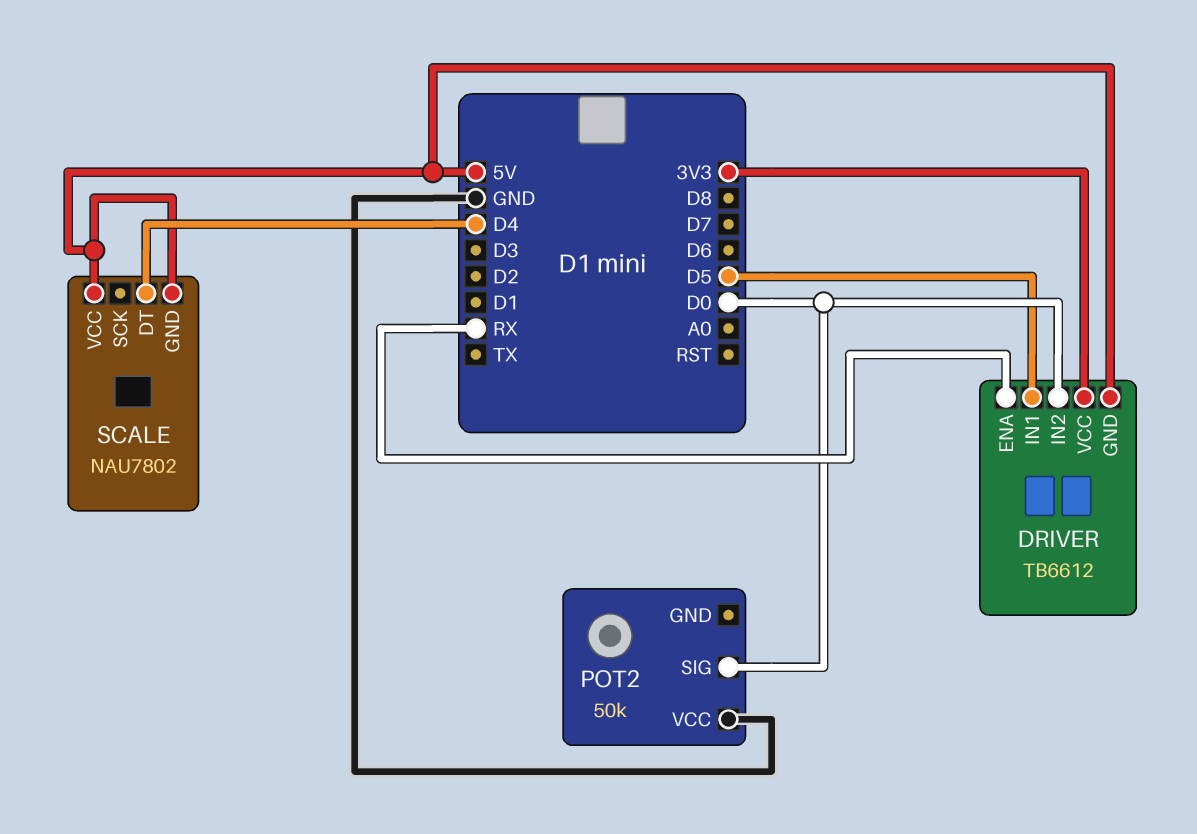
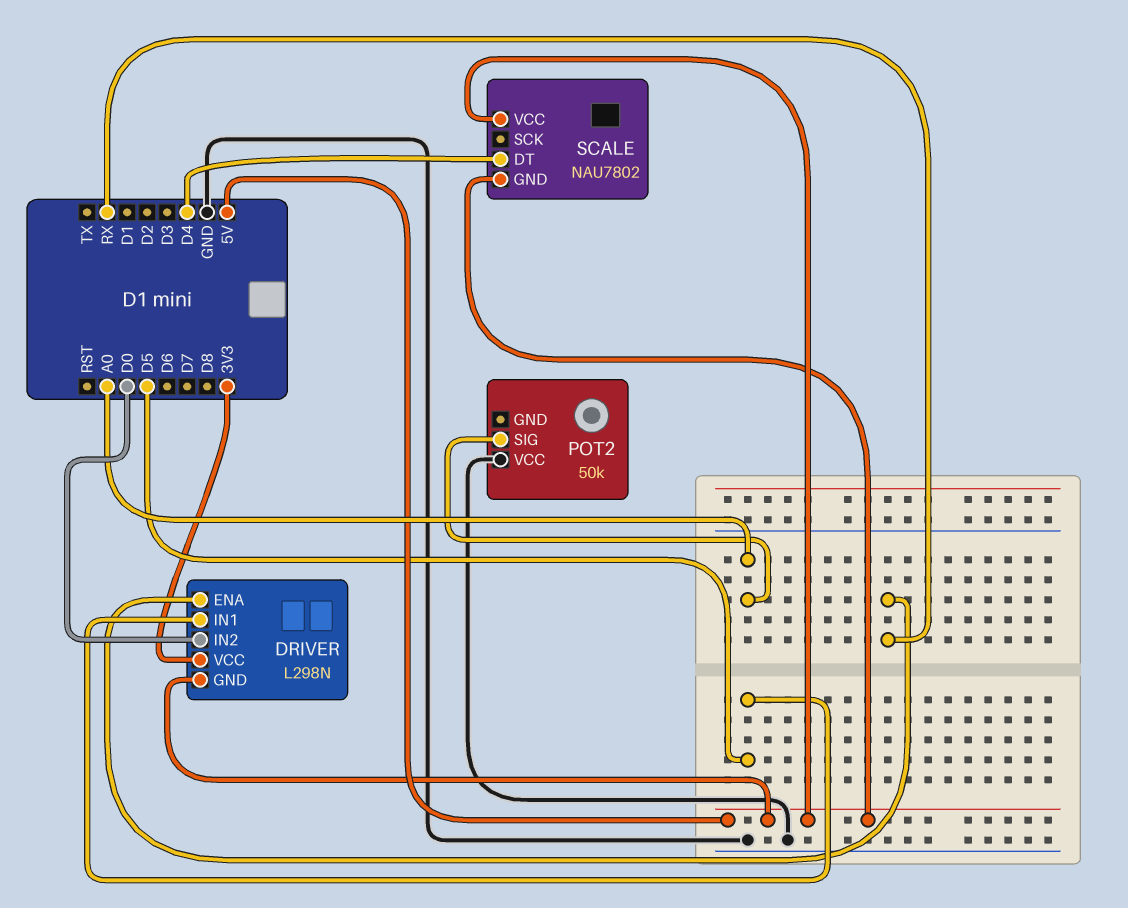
DRIVER: TB6612 -> L298N
POT2 pin SIG: D0 -> A0

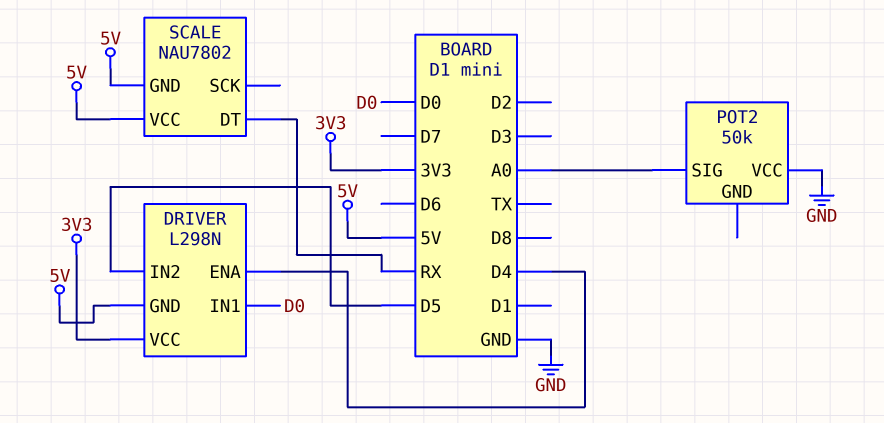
DRIVER pin ENA: RX -> D4
DRIVER pin IN1: D5 -> D0
DRIVER pin IN2: D0 -> D5
SCALE pin DT: D4 -> RX

